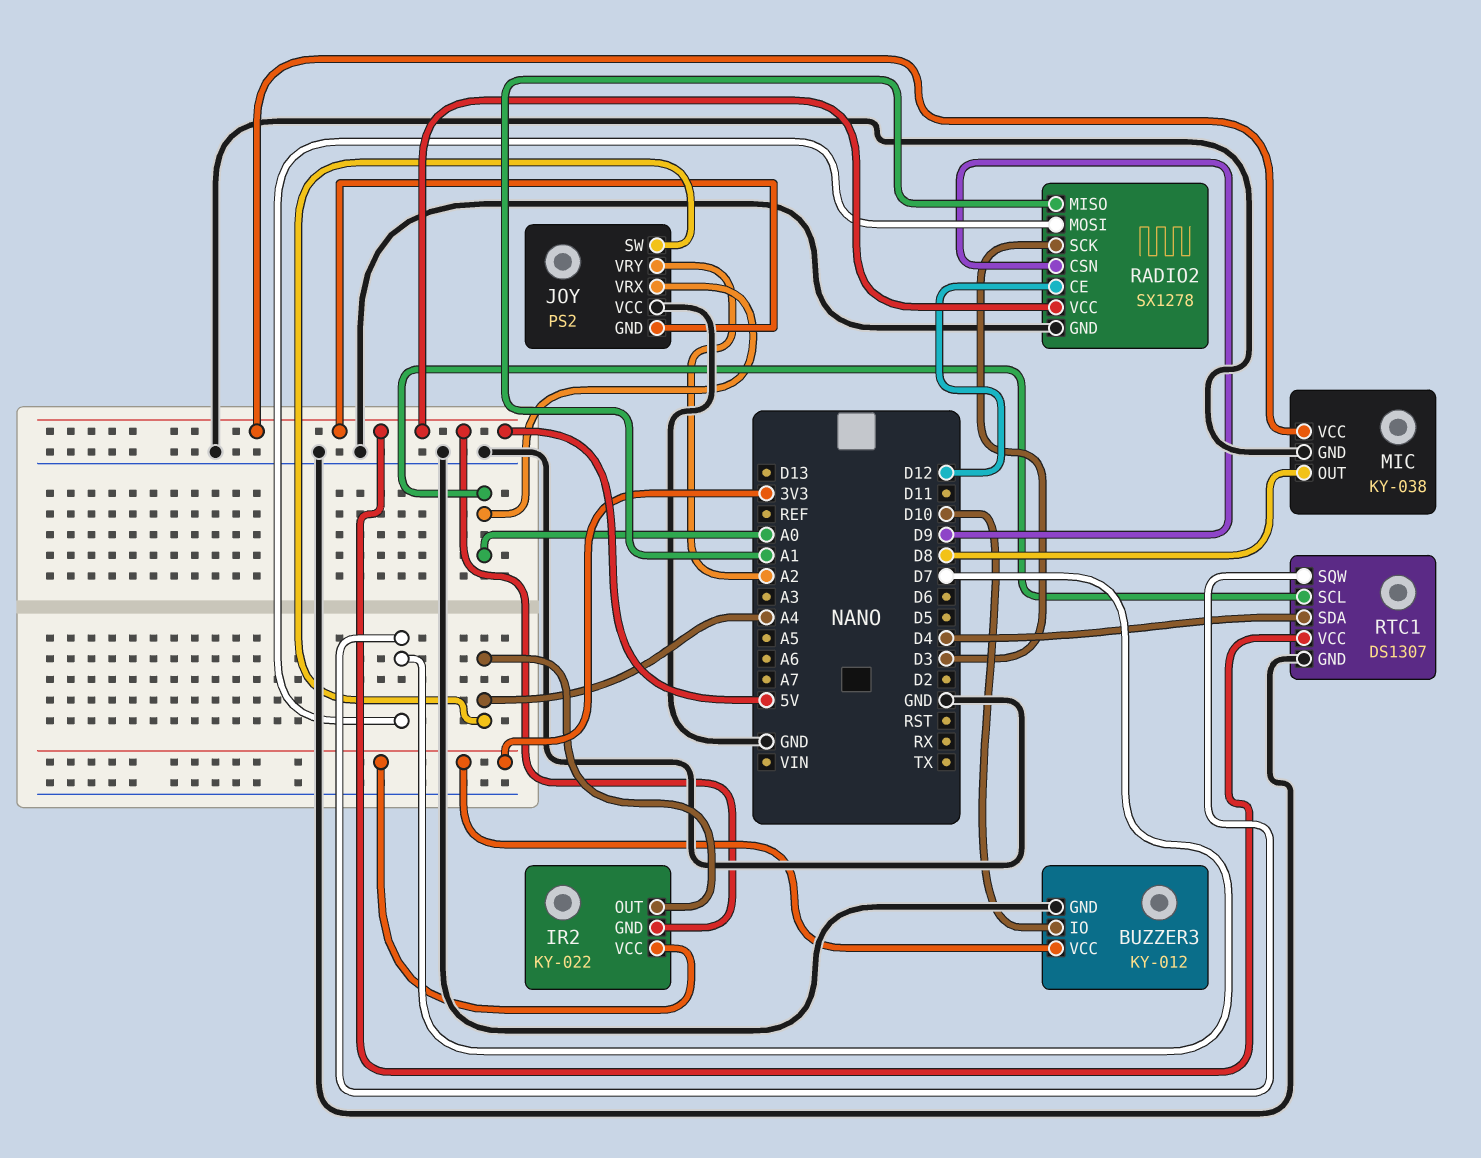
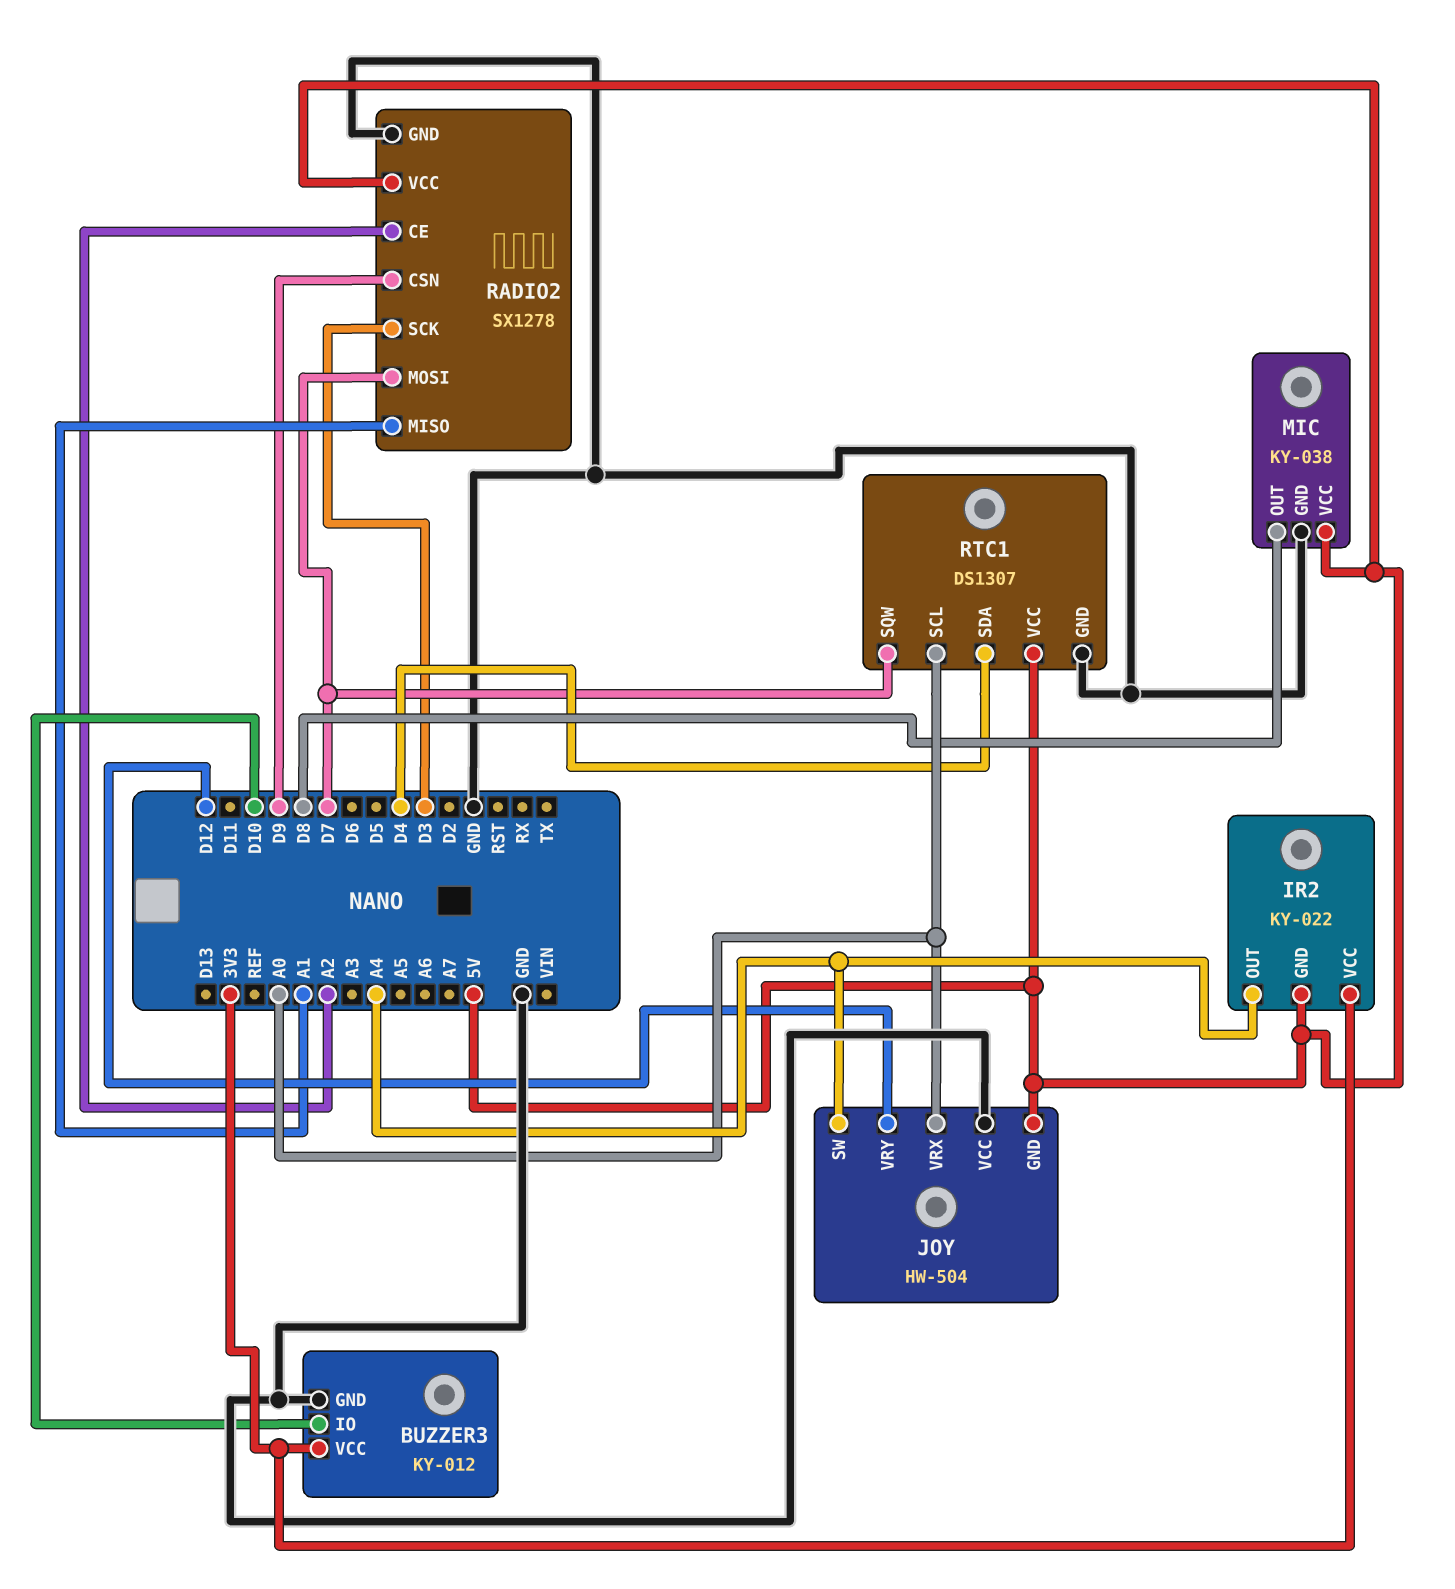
JOY: PS2 -> HW-504
JOY pin VRY: A2 -> D12
RADIO2 pin CE: D12 -> A2

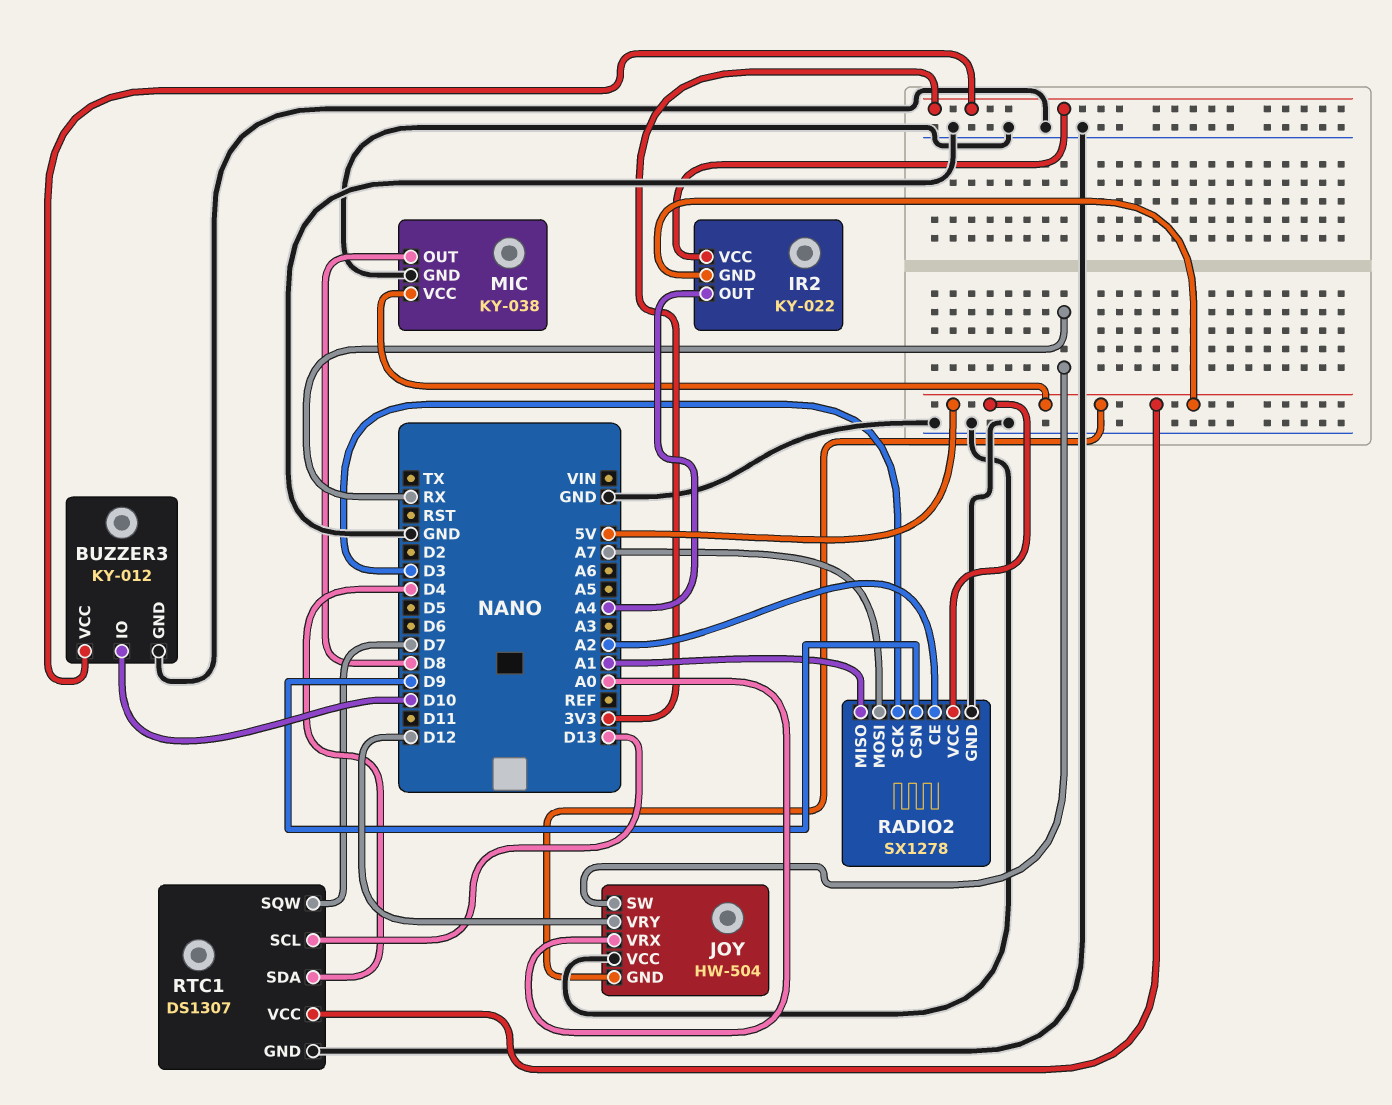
JOY pin SW: A4 -> RX
RADIO2 pin MOSI: D7 -> A7
RTC1 pin SCL: A0 -> D13

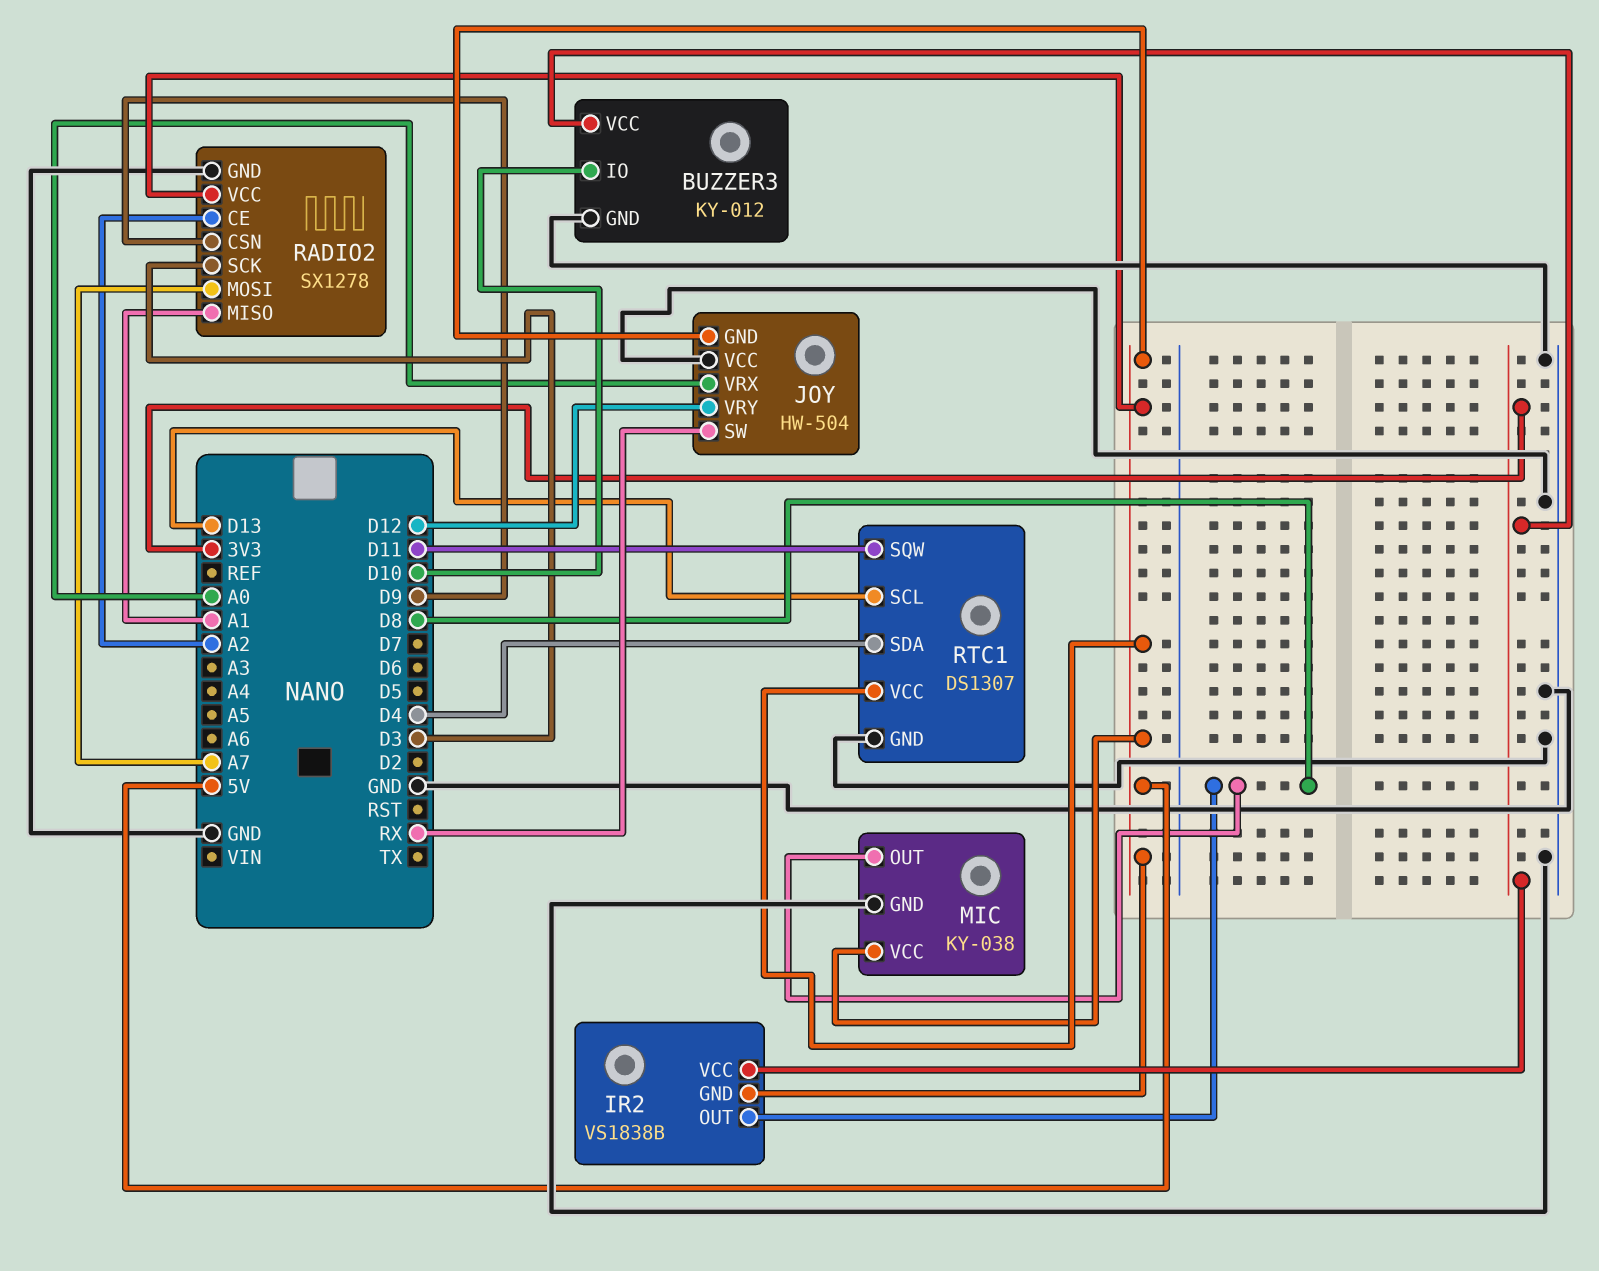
IR2: KY-022 -> VS1838B
IR2 pin OUT: A4 -> D8
RTC1 pin SQW: D7 -> D11

